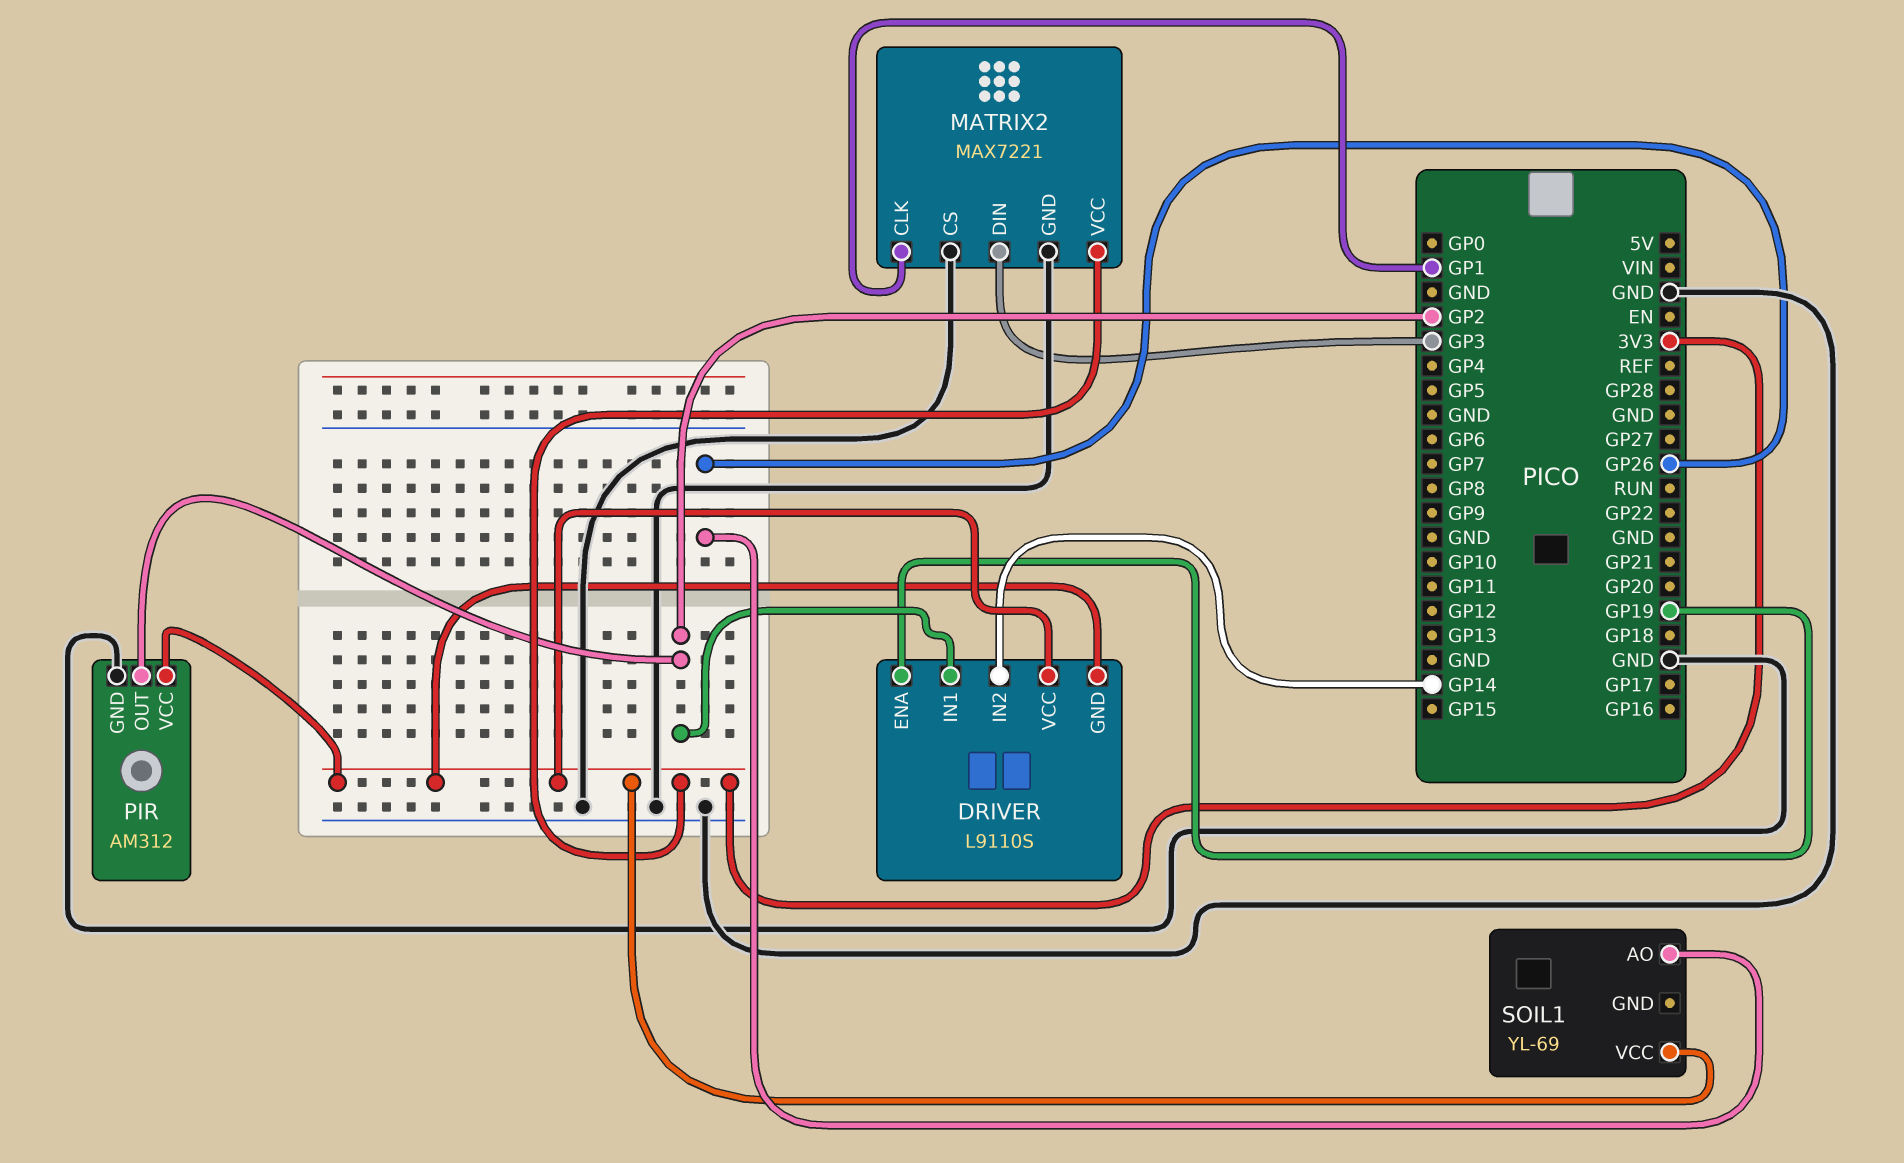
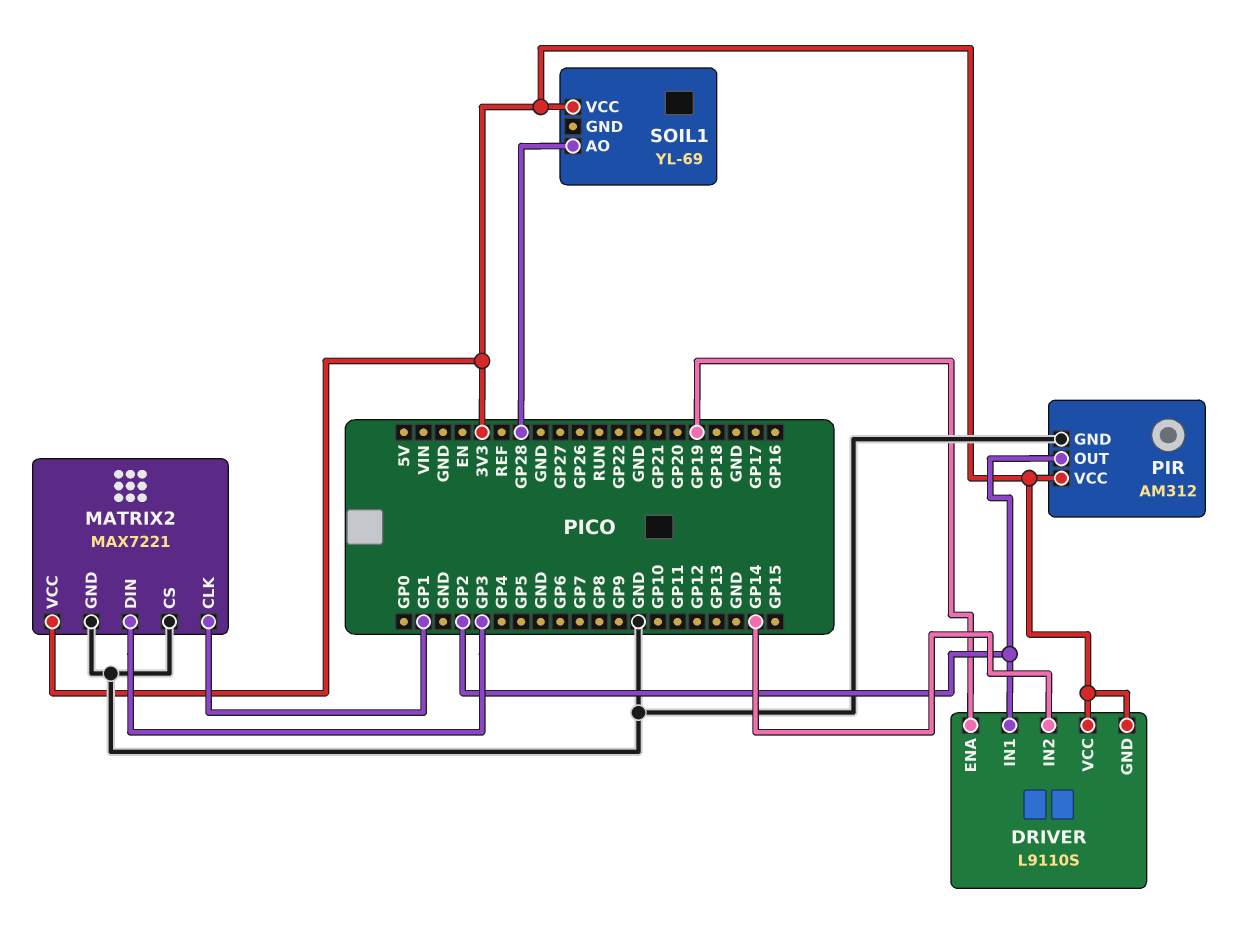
SOIL1 pin AO: GP26 -> GP28

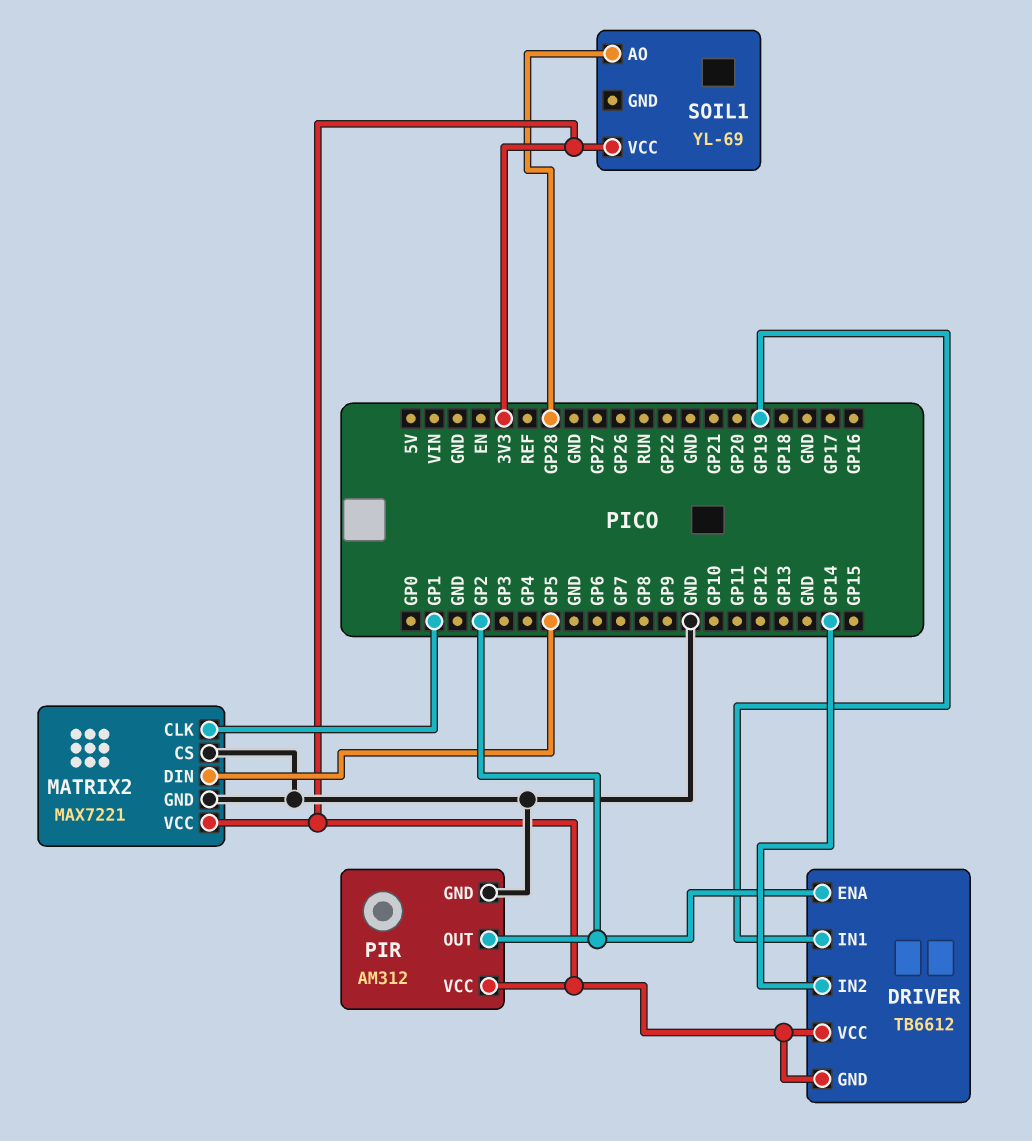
DRIVER: L9110S -> TB6612
DRIVER pin ENA: GP19 -> GP2
DRIVER pin IN1: GP2 -> GP19
MATRIX2 pin DIN: GP3 -> GP5

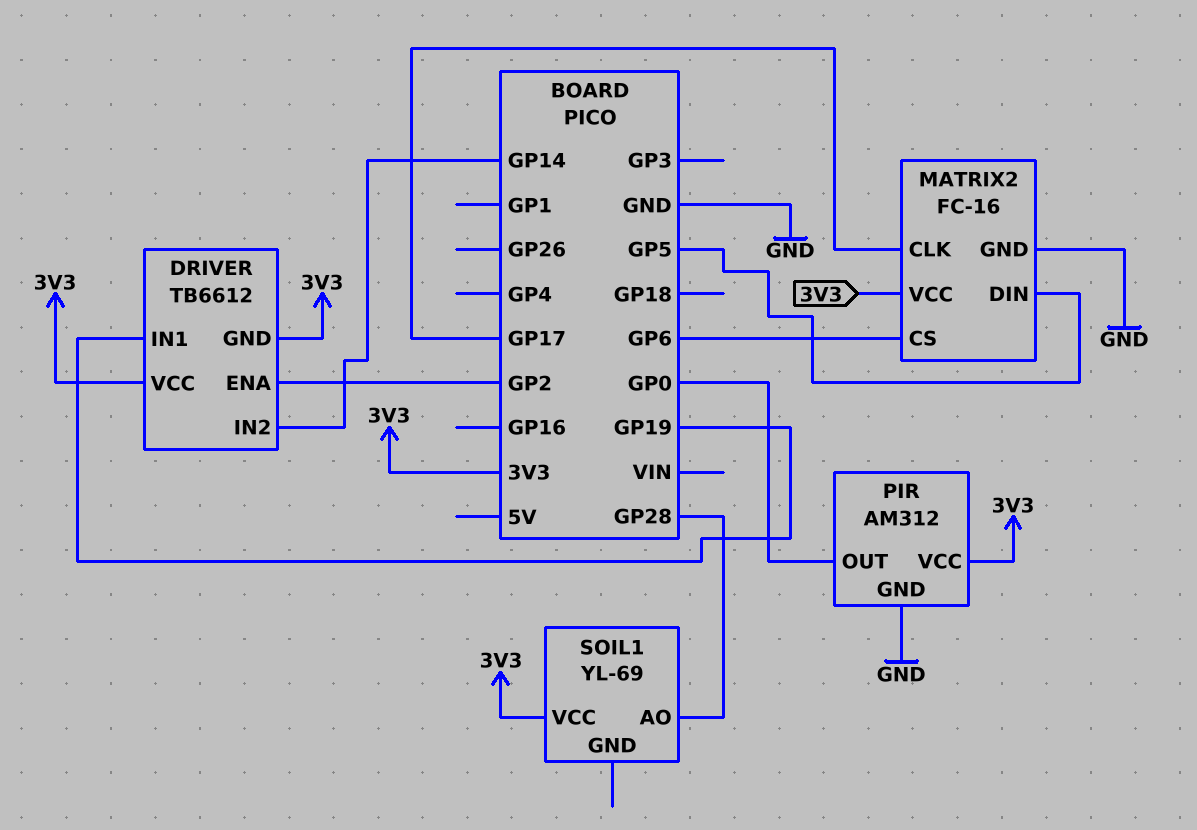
MATRIX2: MAX7221 -> FC-16
MATRIX2 pin CLK: GP1 -> GP17
MATRIX2 pin CS: GND -> GP6
PIR pin OUT: GP2 -> GP0

